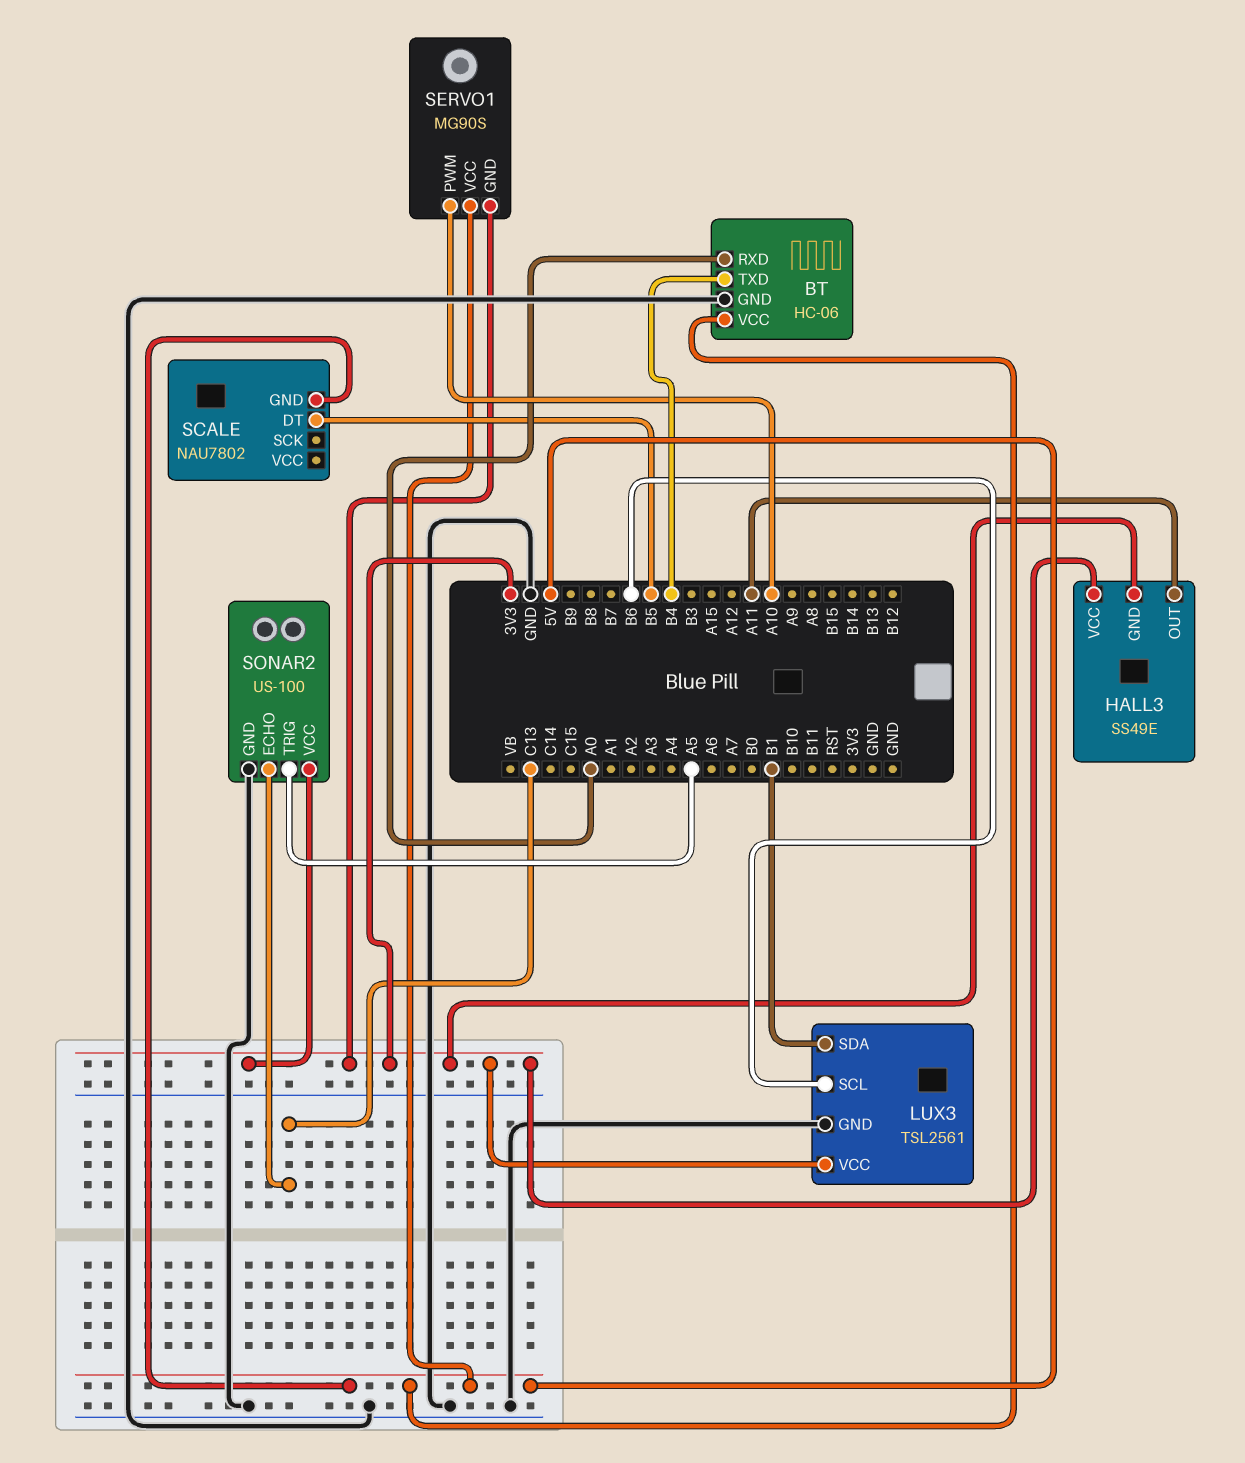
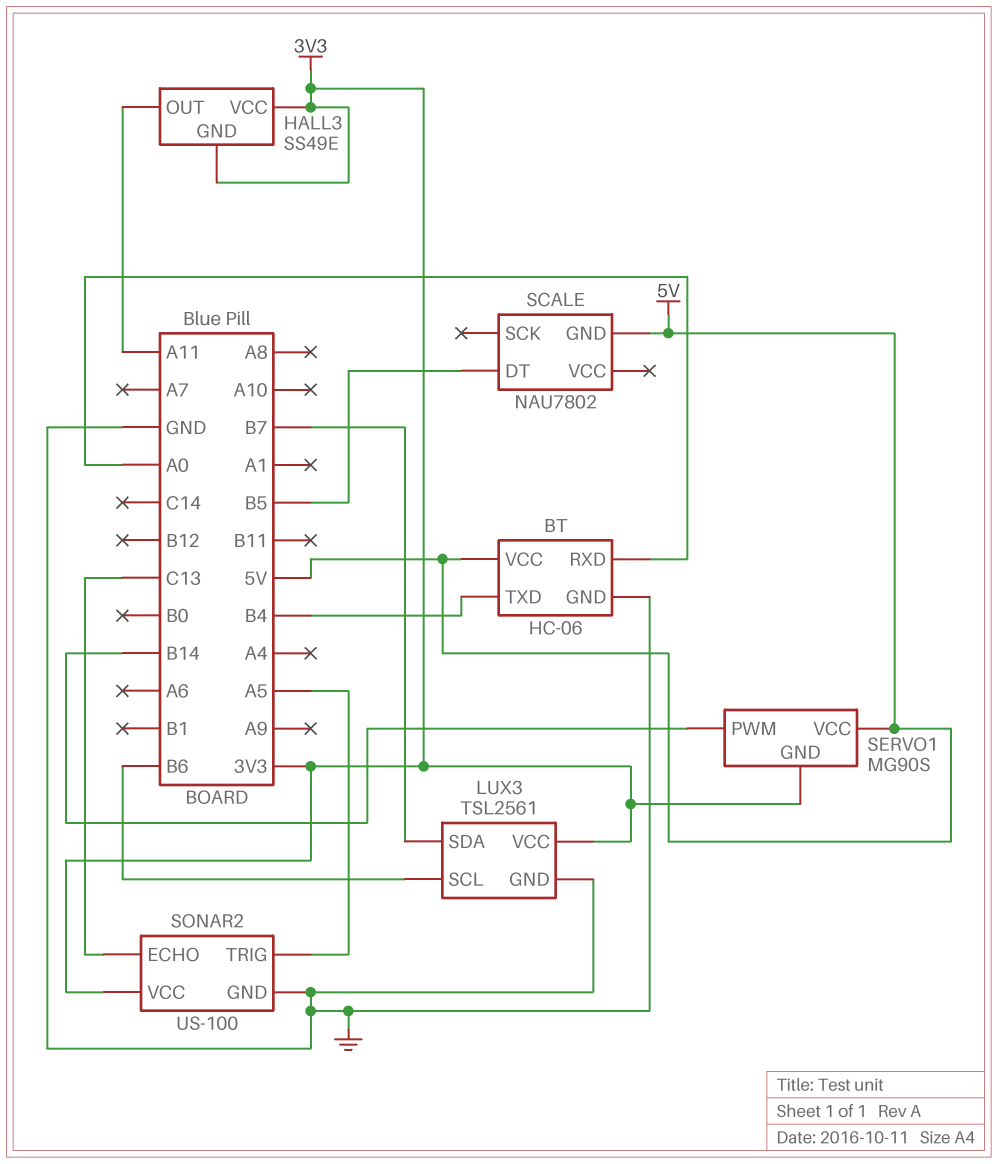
LUX3 pin SDA: B1 -> B7
SERVO1 pin PWM: A10 -> B14

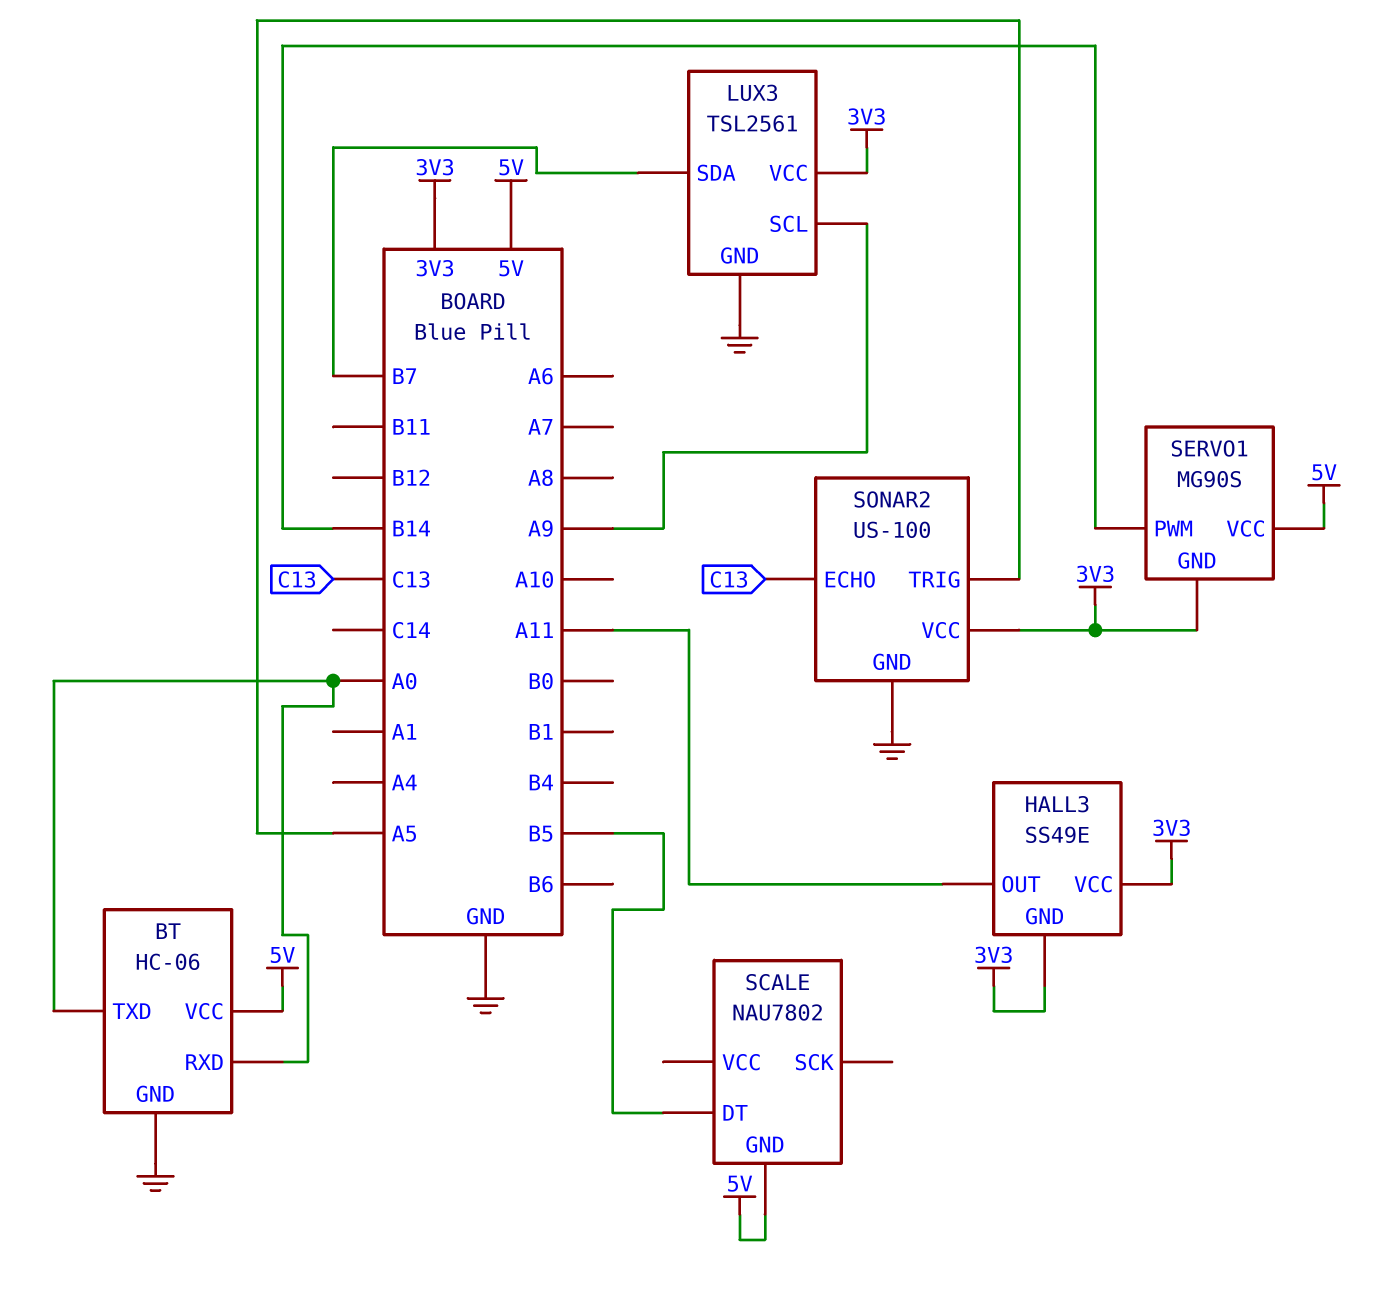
BT pin TXD: B4 -> A0
LUX3 pin SCL: B6 -> A9

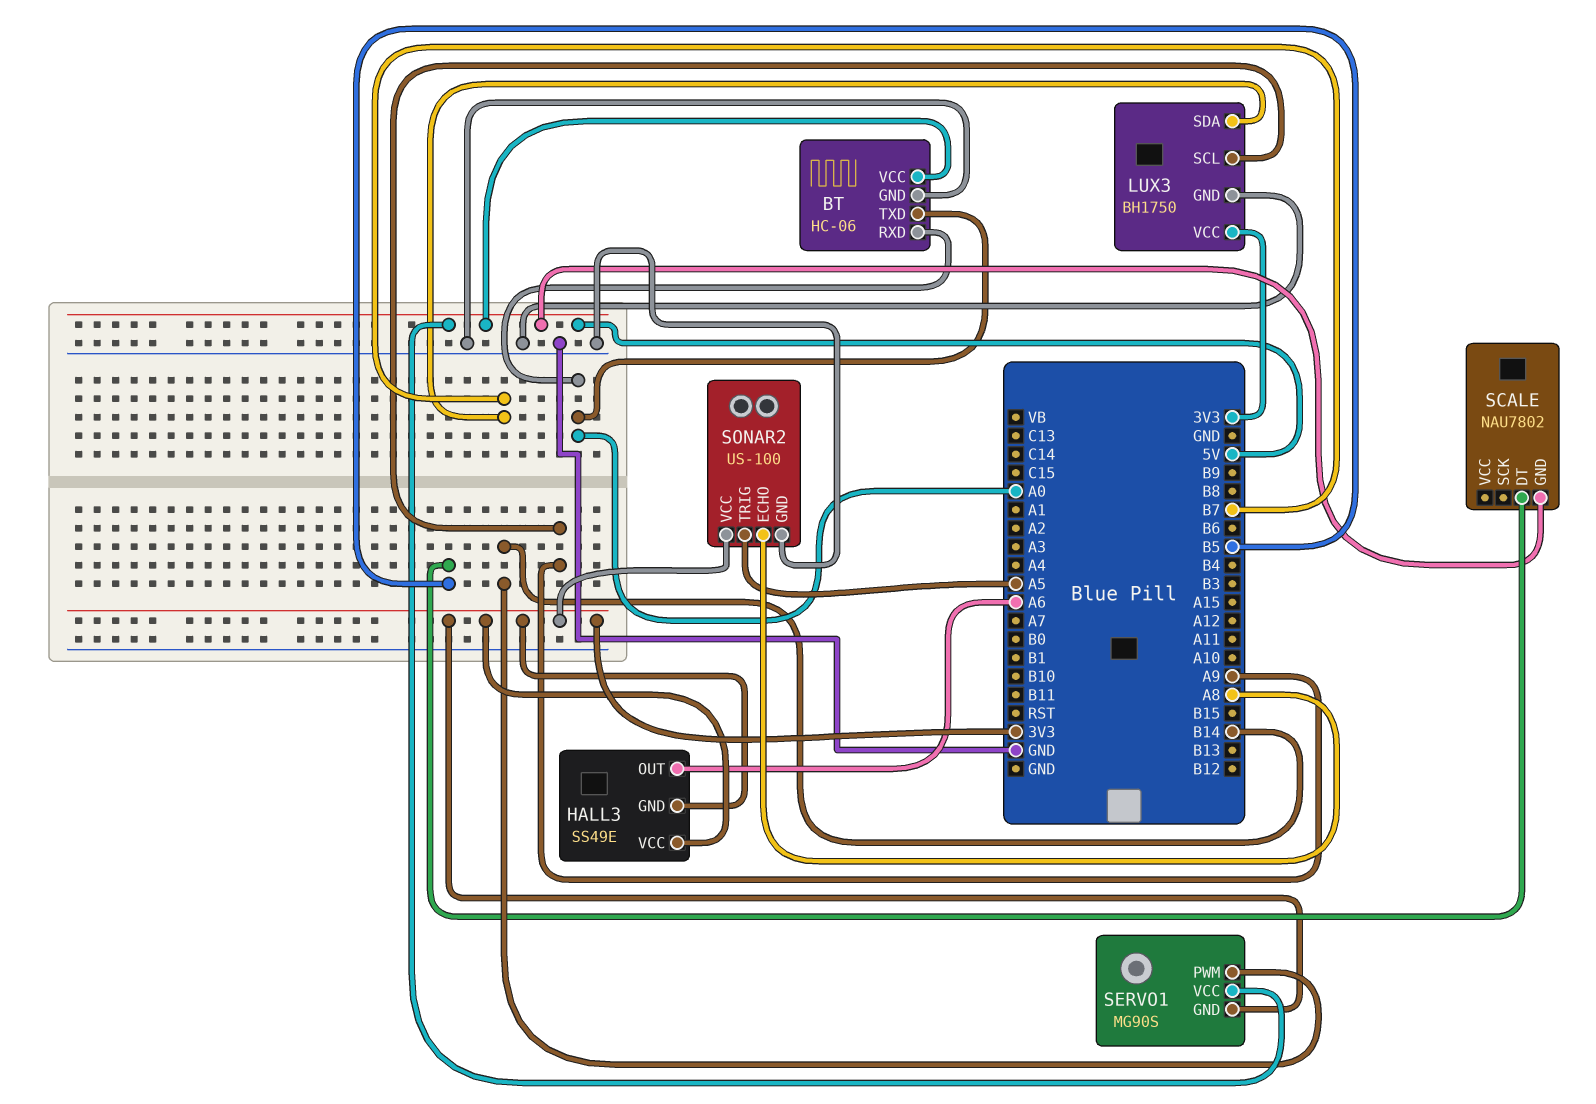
HALL3 pin OUT: A11 -> A6
LUX3: TSL2561 -> BH1750
SONAR2 pin ECHO: C13 -> A8

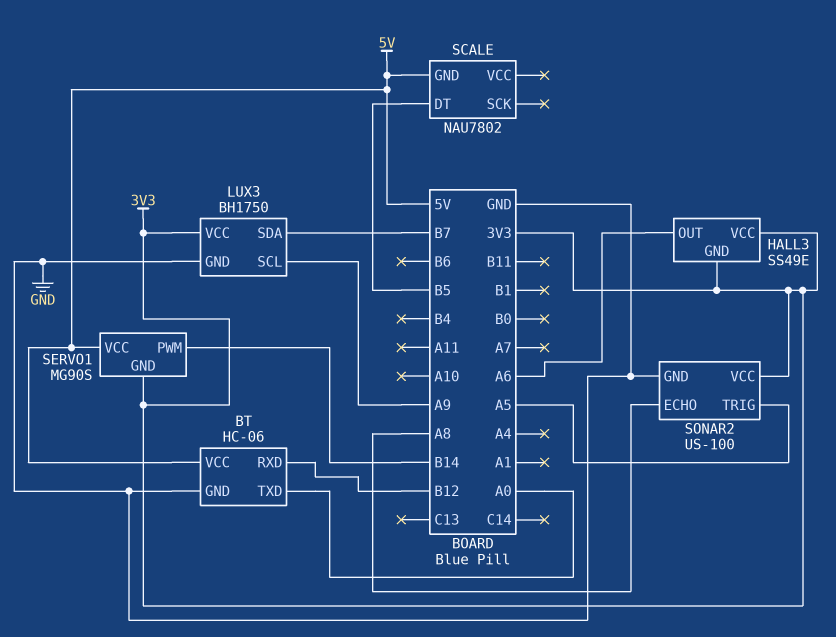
BT pin RXD: A0 -> B12

